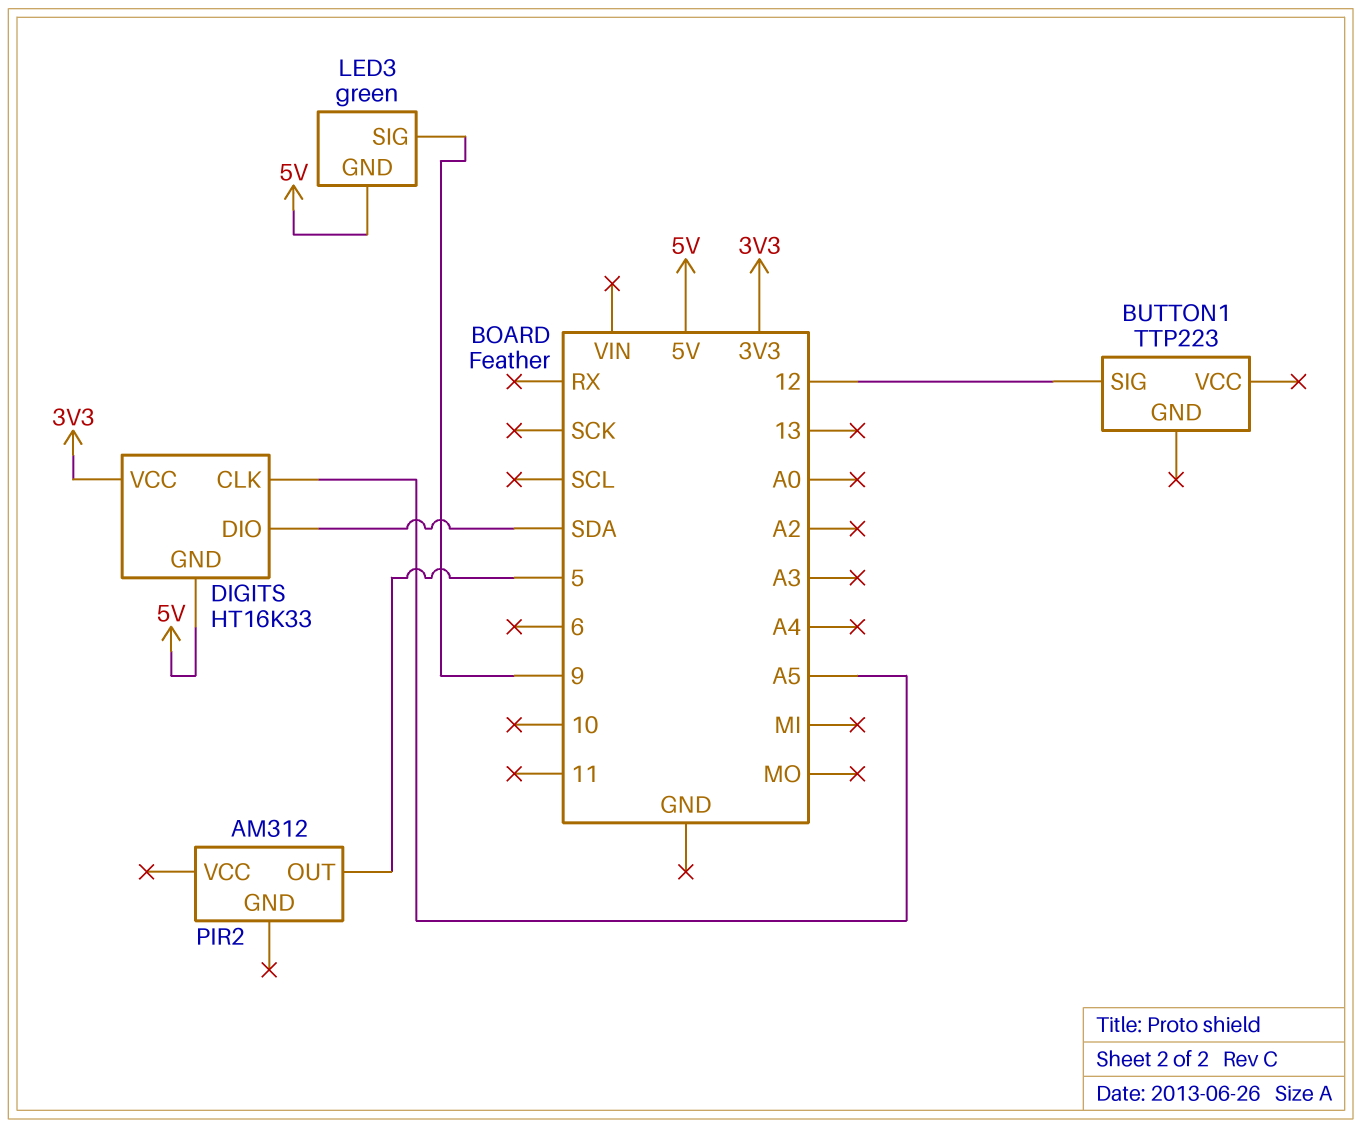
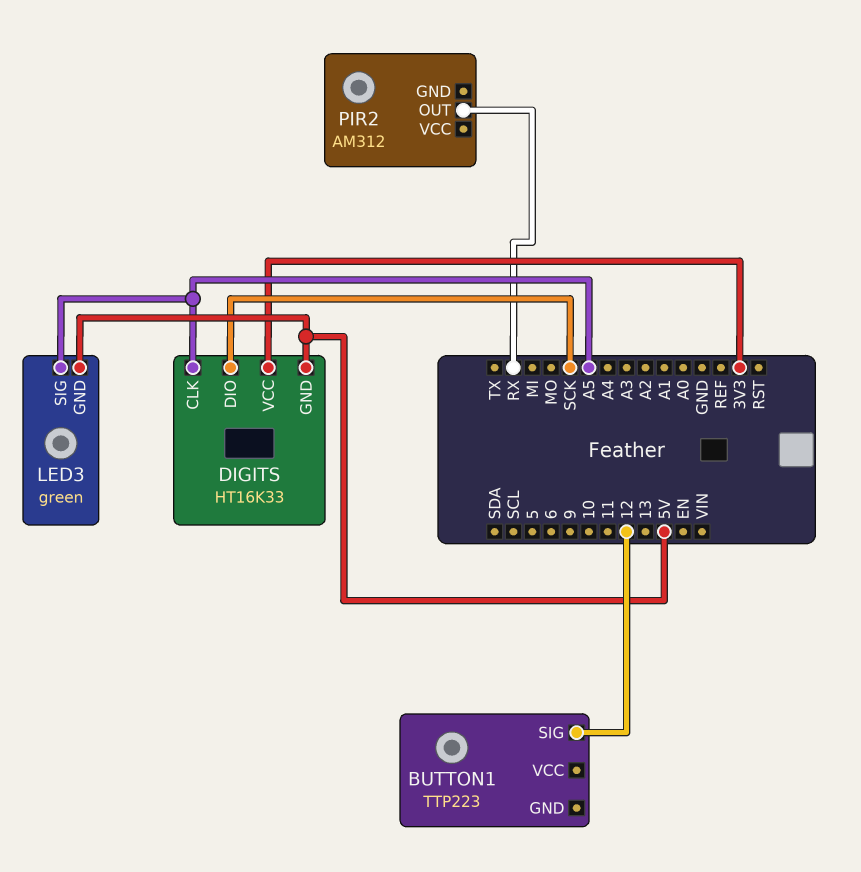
DIGITS pin DIO: SDA -> SCK
LED3 pin SIG: 9 -> A5
PIR2 pin OUT: 5 -> RX

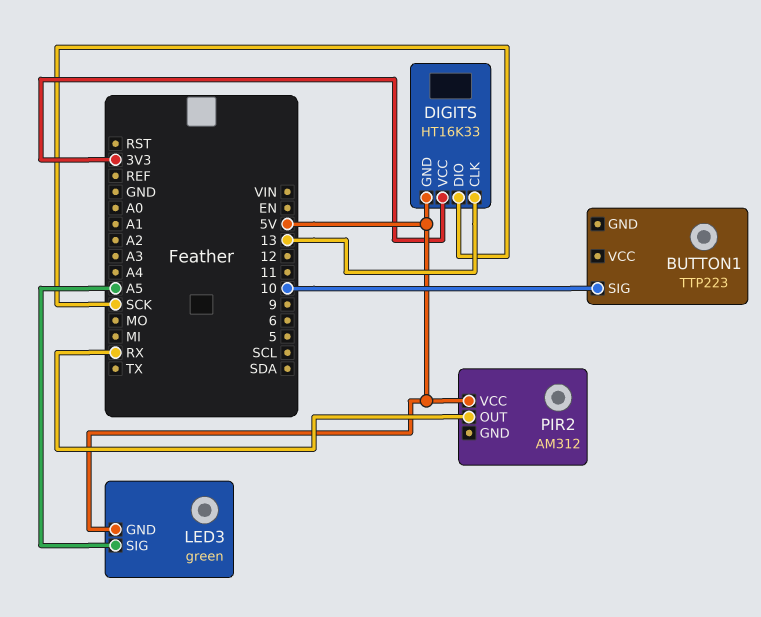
BUTTON1 pin SIG: 12 -> 10
DIGITS pin CLK: A5 -> 13
PIR2 pin VCC: none -> 5V

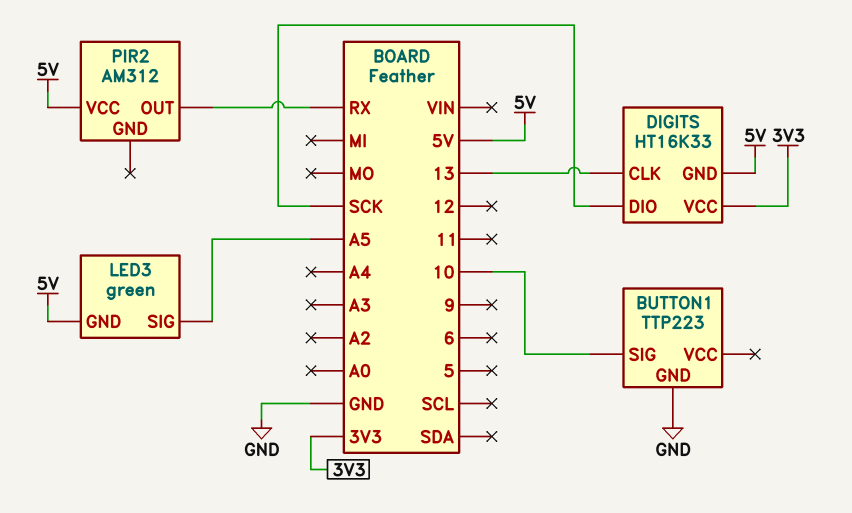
BUTTON1 pin GND: none -> GND

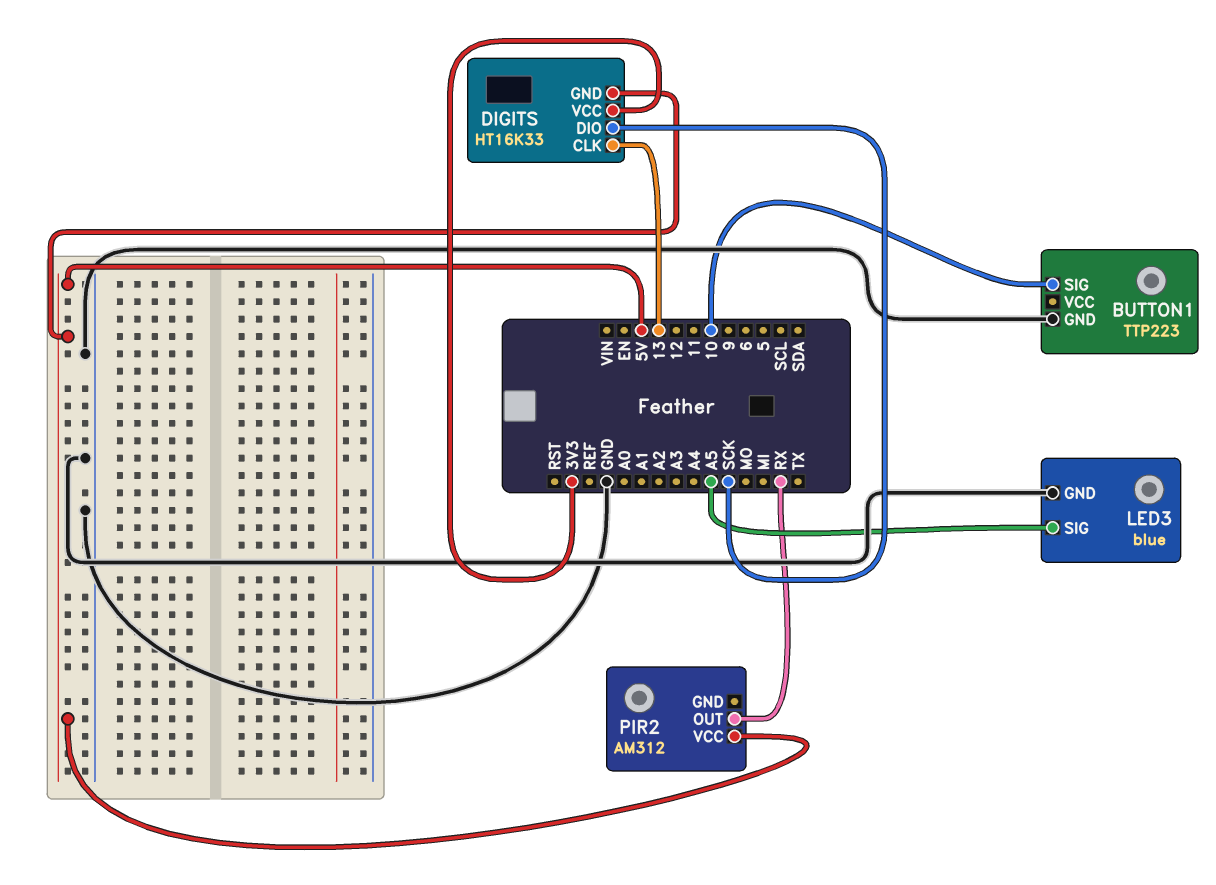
LED3: green -> blue
LED3 pin GND: 5V -> GND

